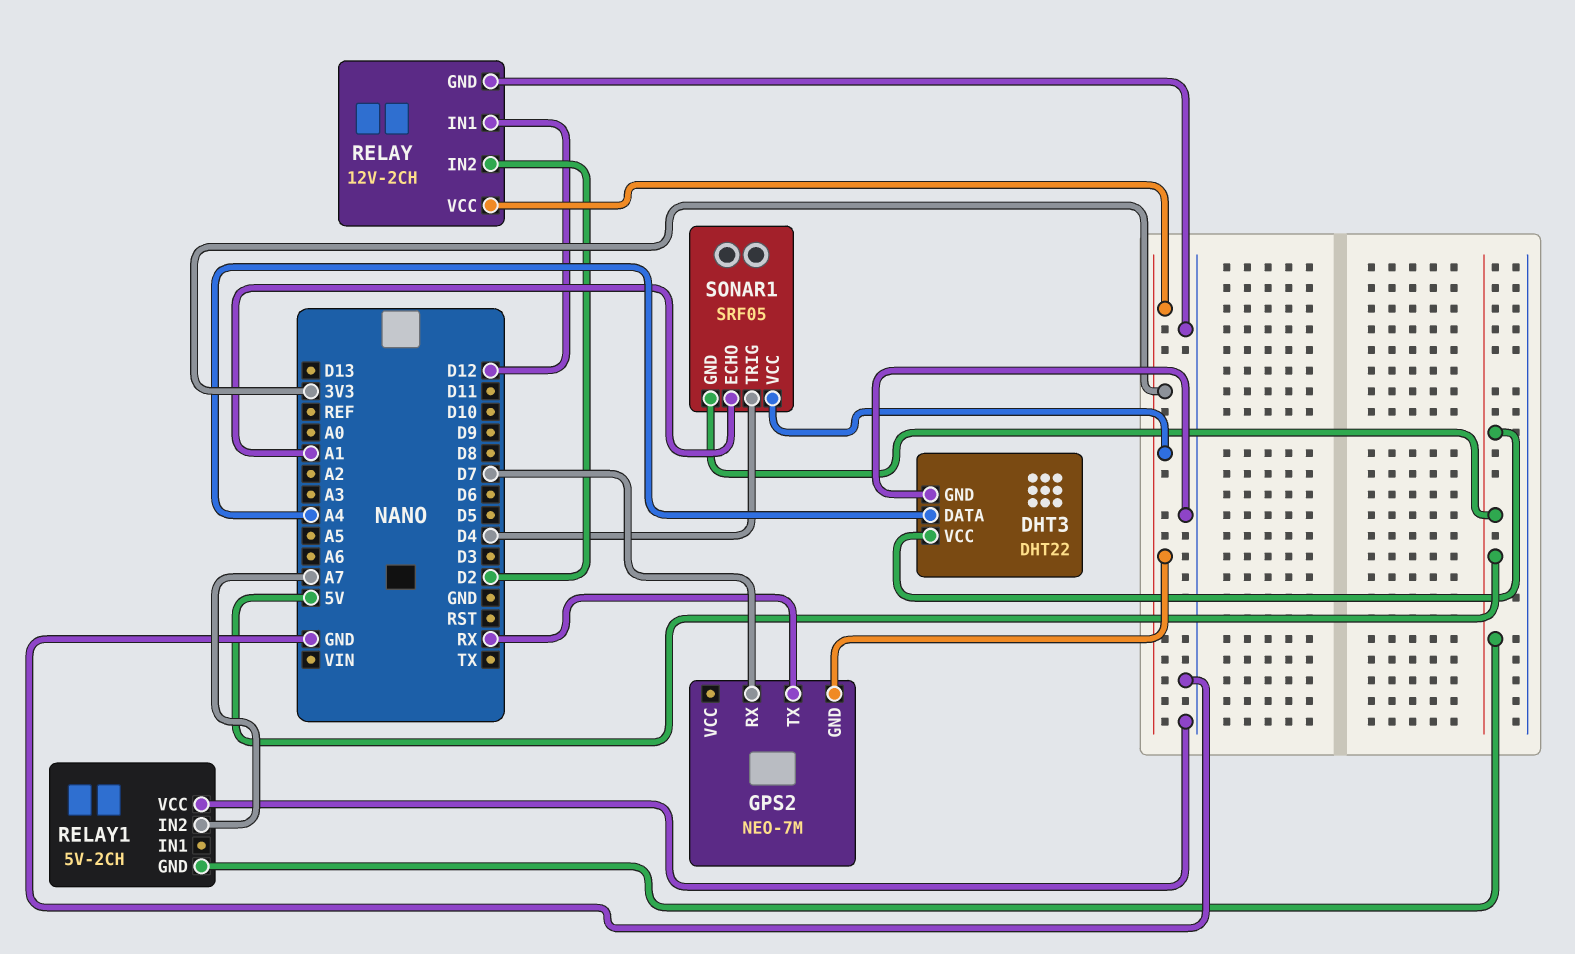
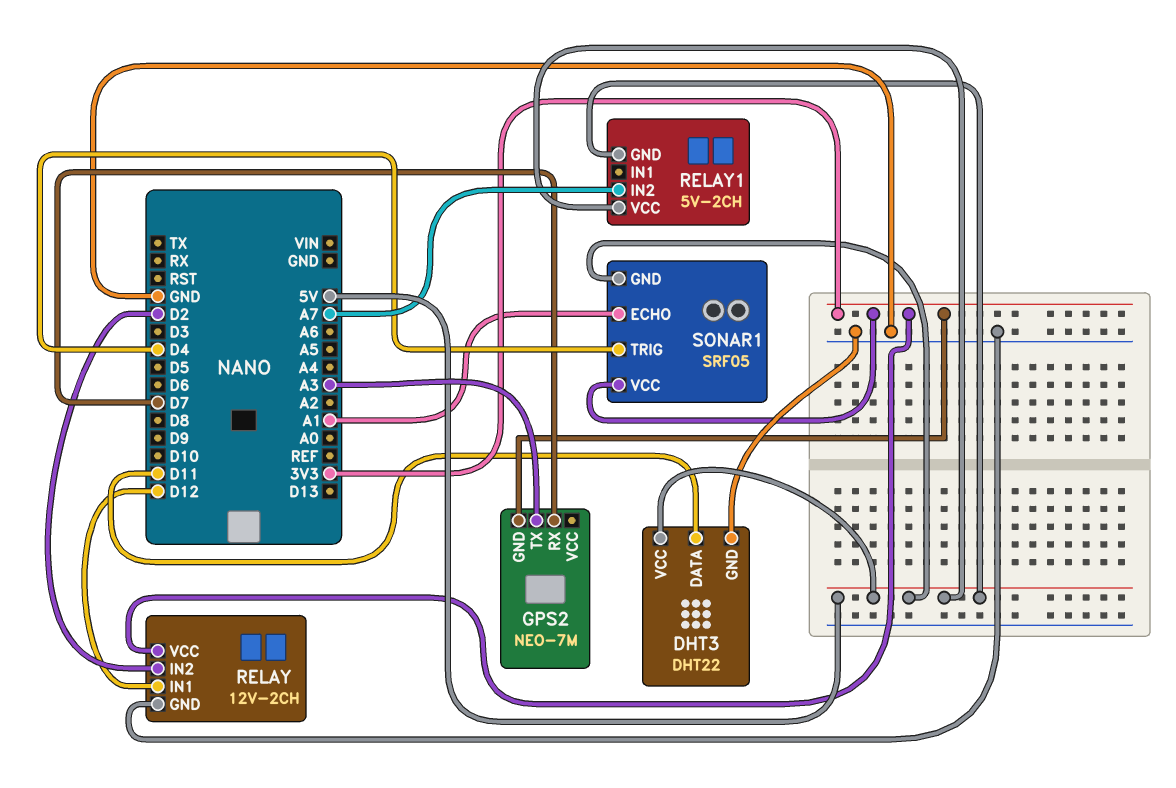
DHT3 pin DATA: A4 -> D11
GPS2 pin TX: RX -> A3
RELAY1 pin VCC: GND -> 5V

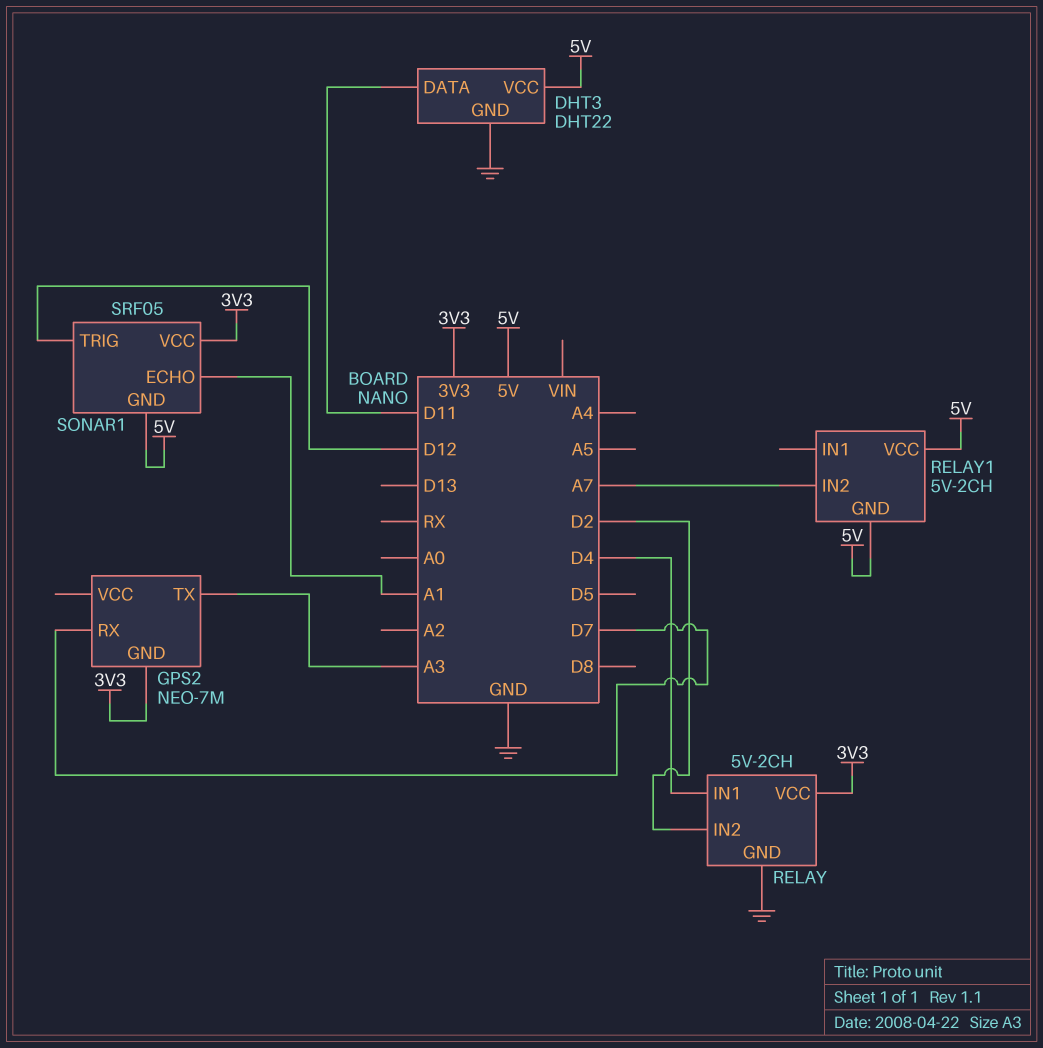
RELAY: 12V-2CH -> 5V-2CH
RELAY pin IN1: D12 -> D4
SONAR1 pin TRIG: D4 -> D12

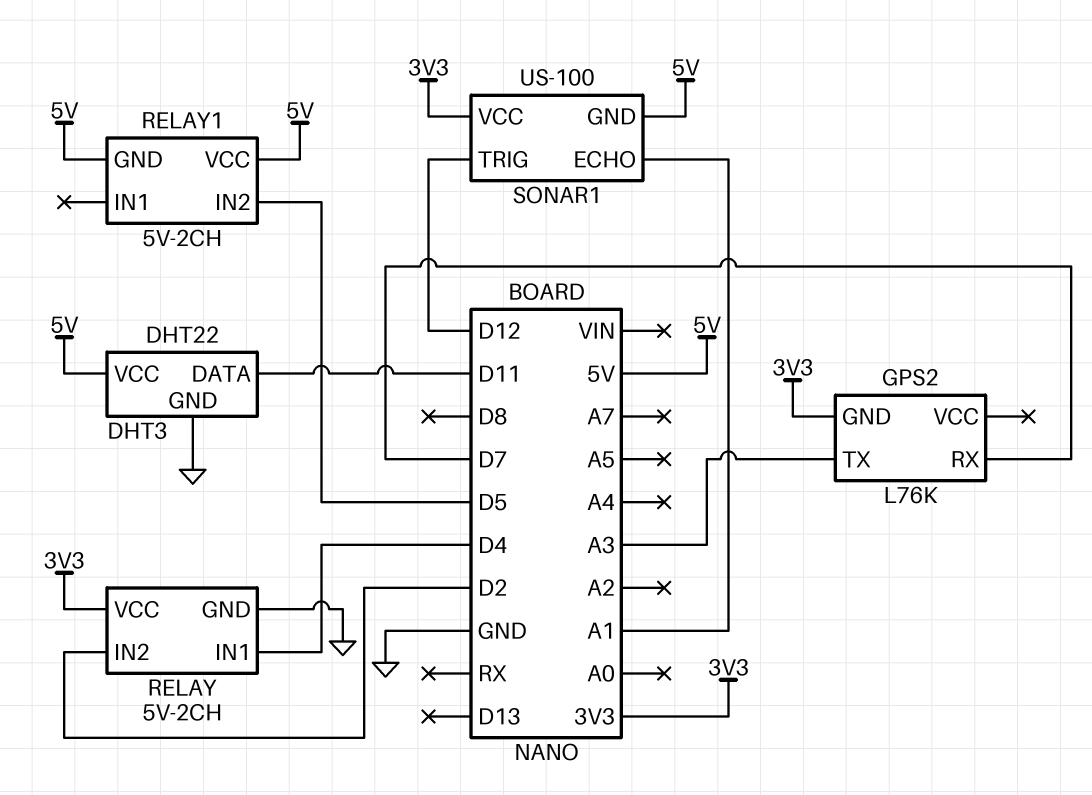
GPS2: NEO-7M -> L76K
RELAY1 pin IN2: A7 -> D5
SONAR1: SRF05 -> US-100

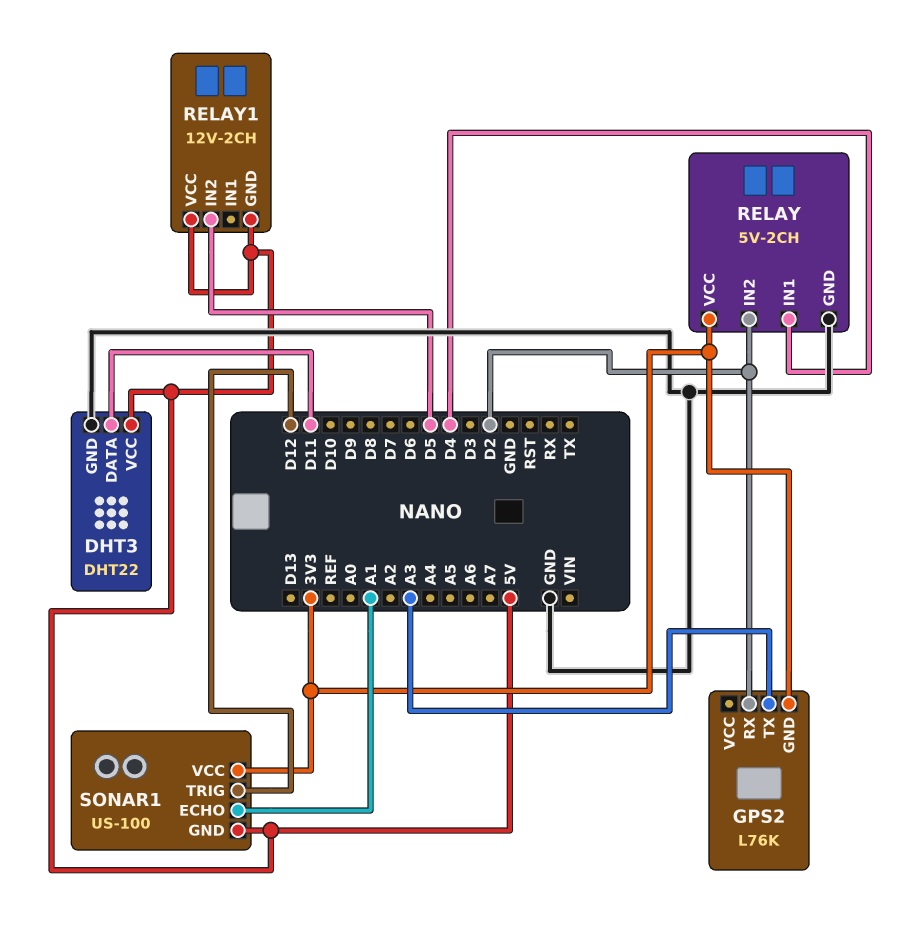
GPS2 pin RX: D7 -> D2
RELAY1: 5V-2CH -> 12V-2CH

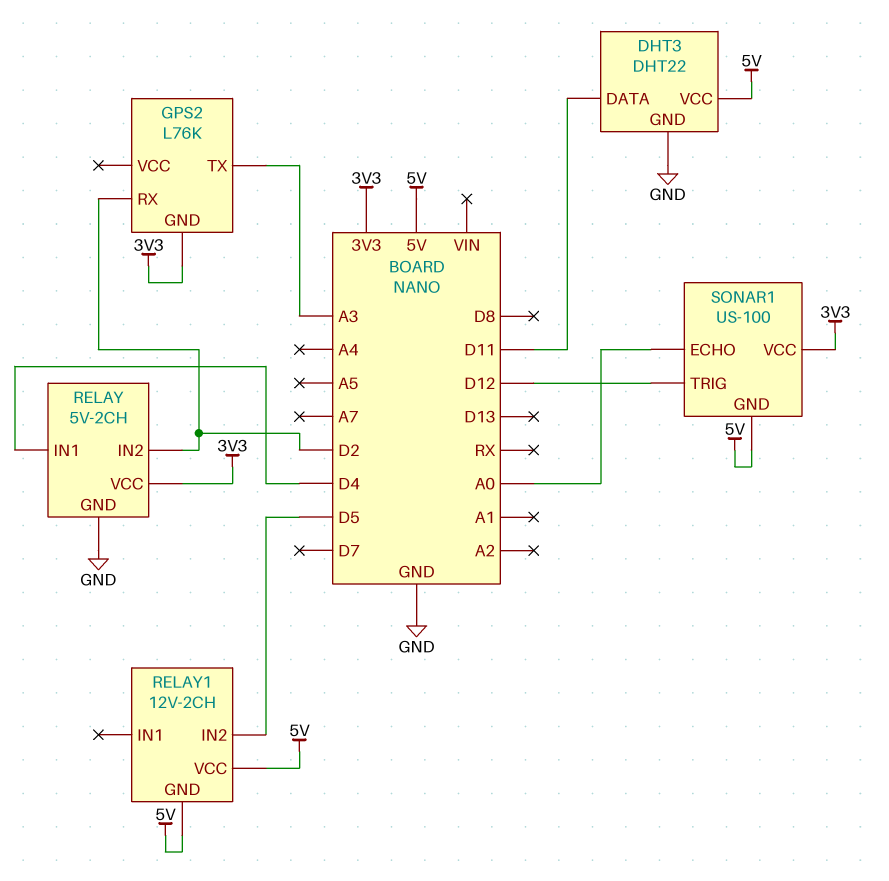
SONAR1 pin ECHO: A1 -> A0

